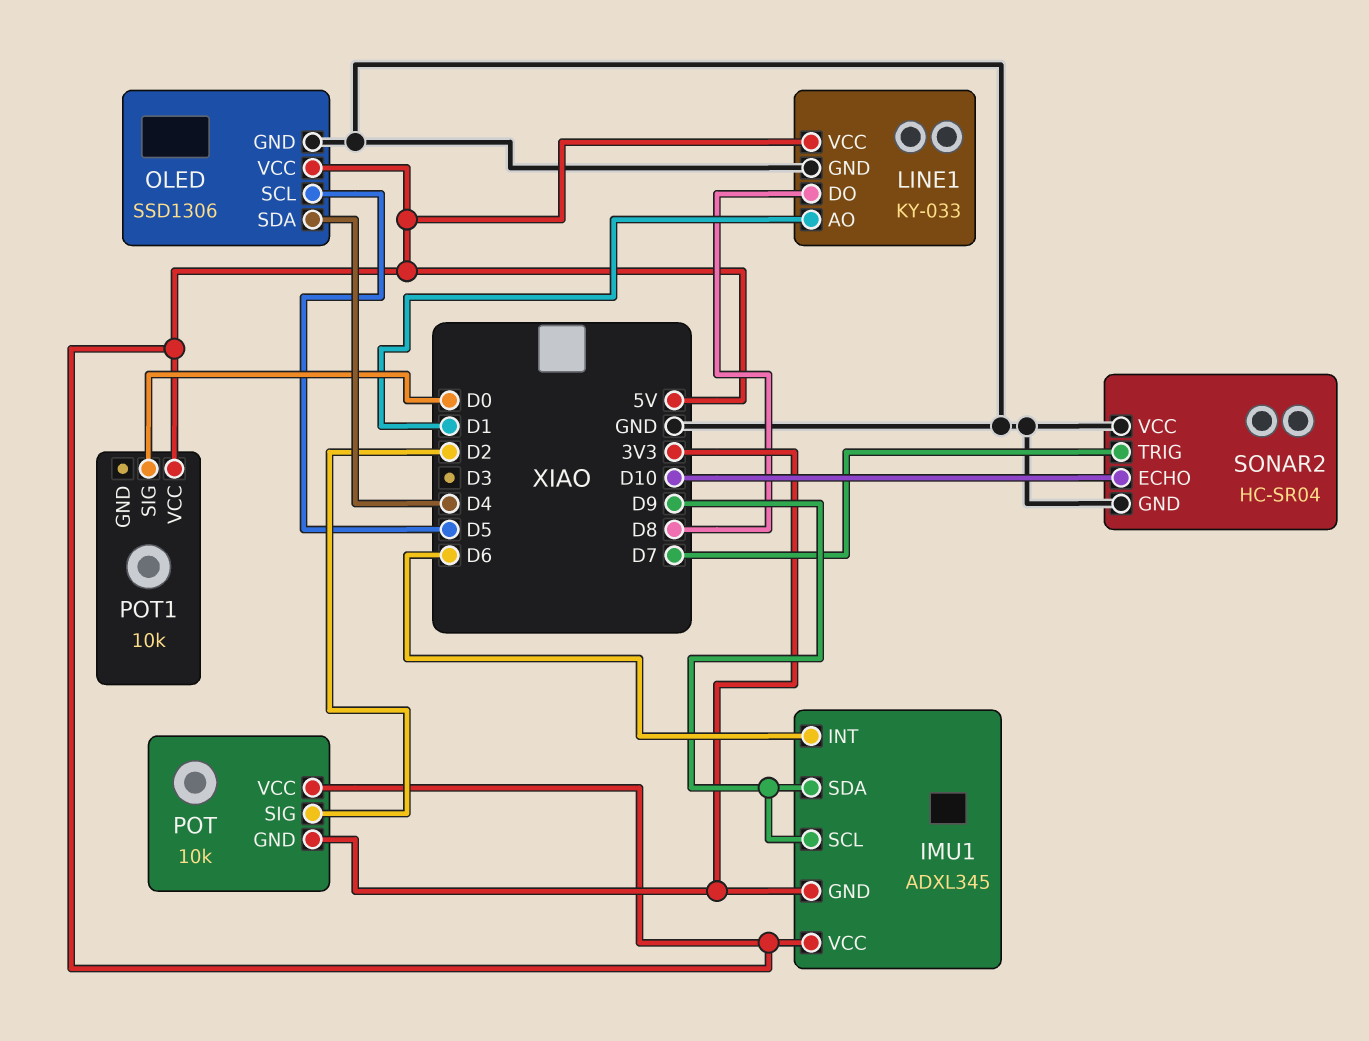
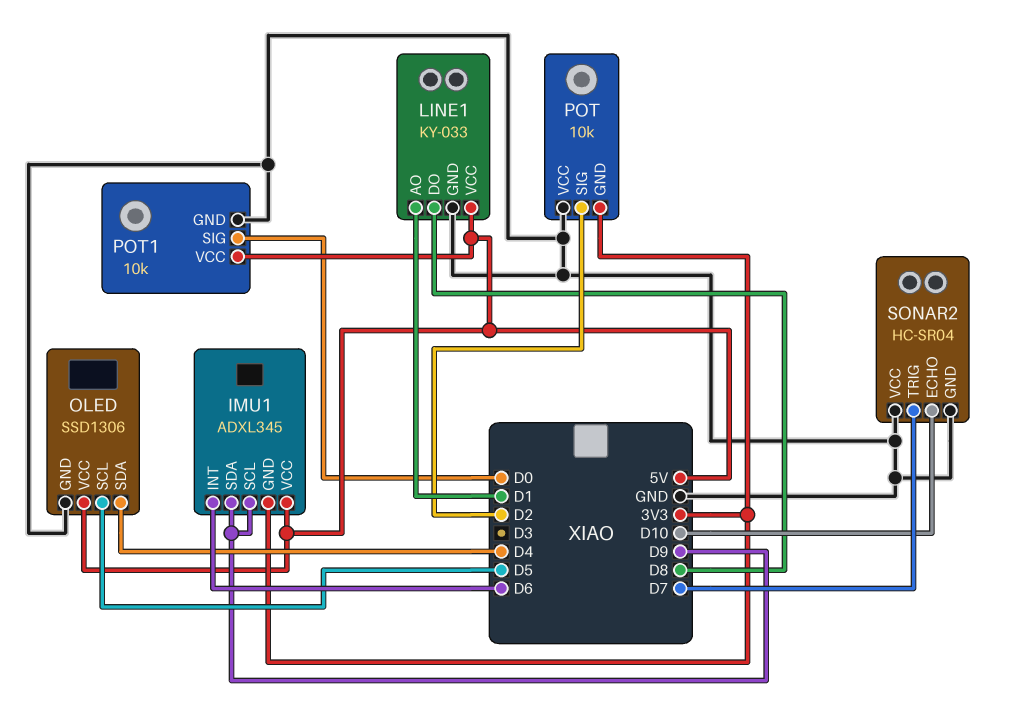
POT pin VCC: 5V -> GND
POT1 pin GND: none -> GND

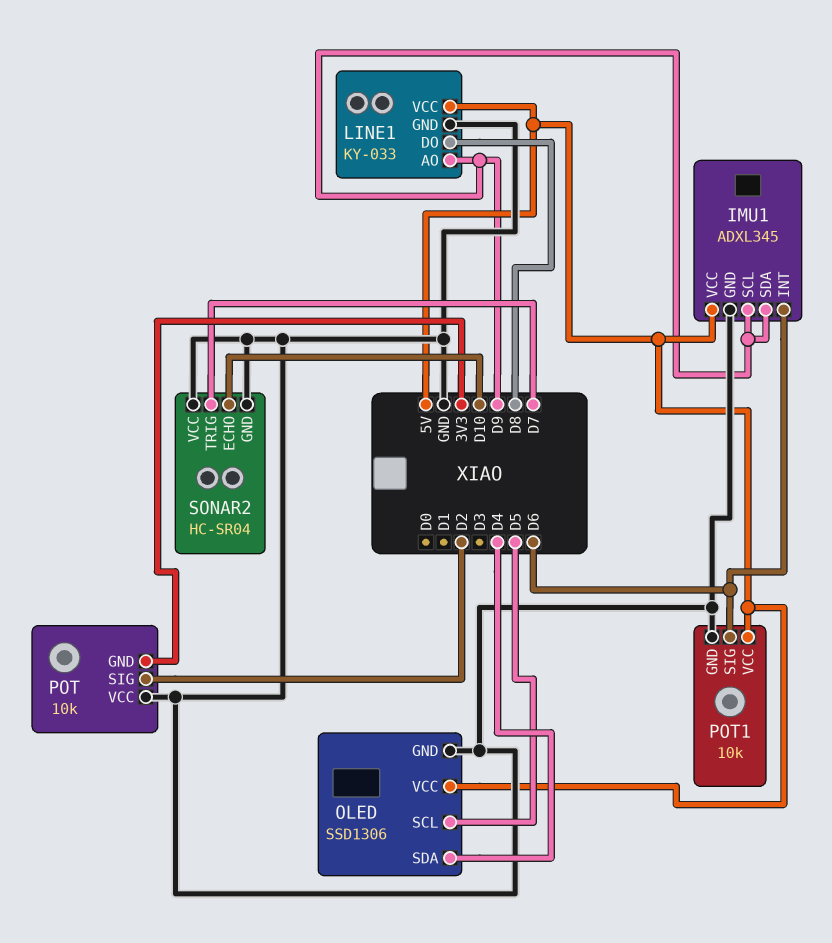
IMU1 pin GND: 3V3 -> GND
LINE1 pin AO: D1 -> D9
POT1 pin SIG: D0 -> D6

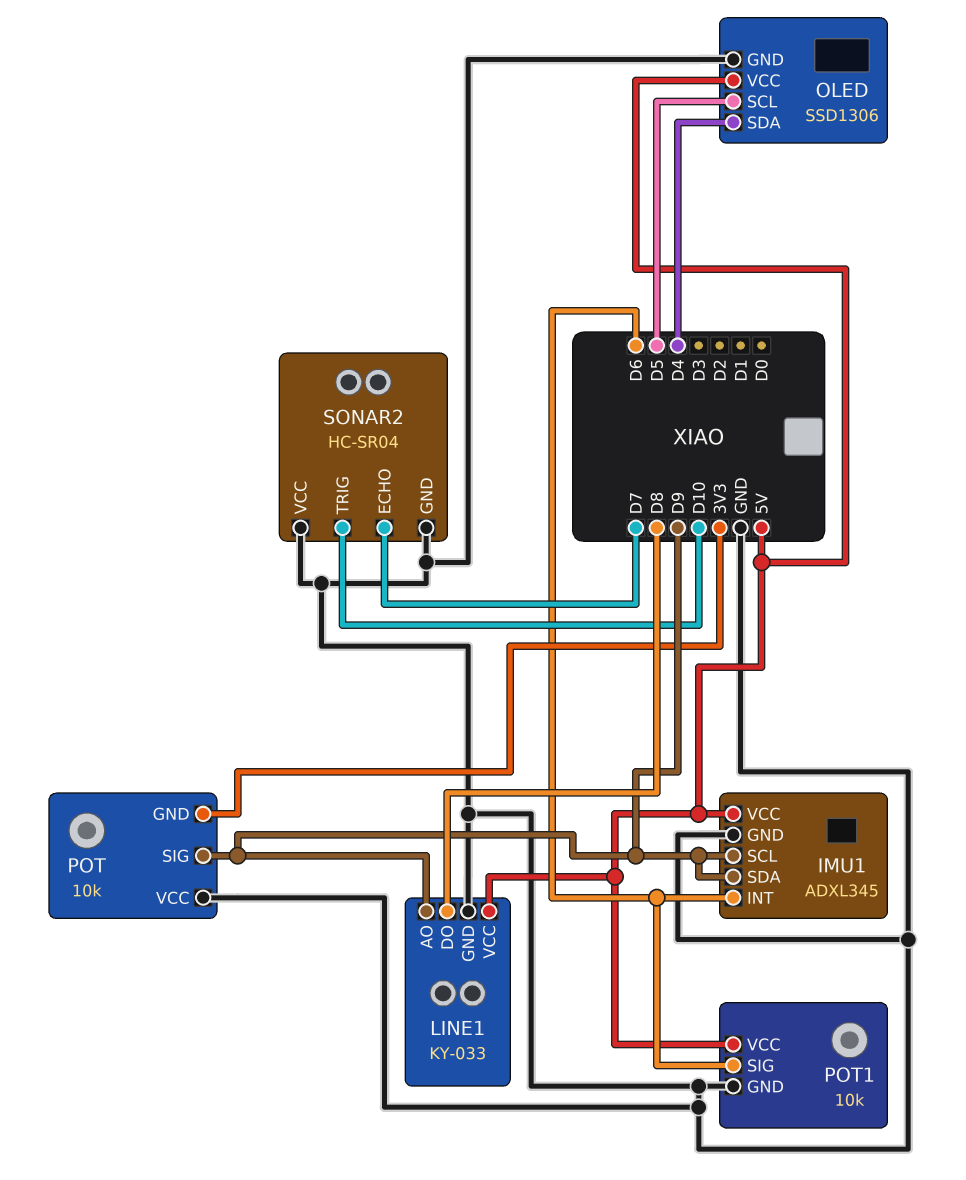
POT pin SIG: D2 -> D9
SONAR2 pin ECHO: D10 -> D7
SONAR2 pin TRIG: D7 -> D10

